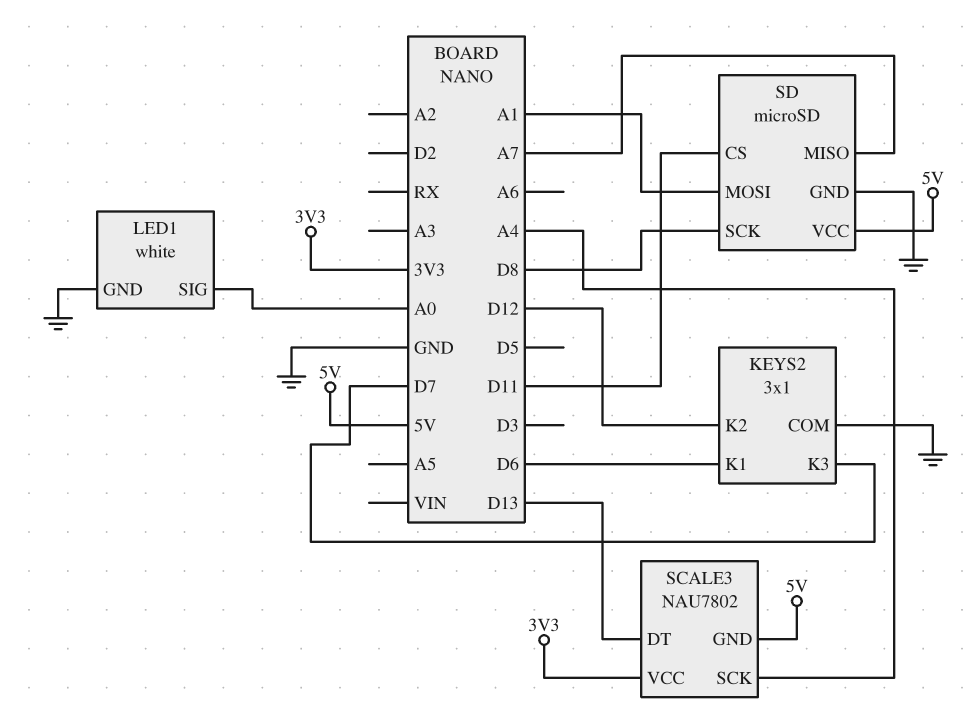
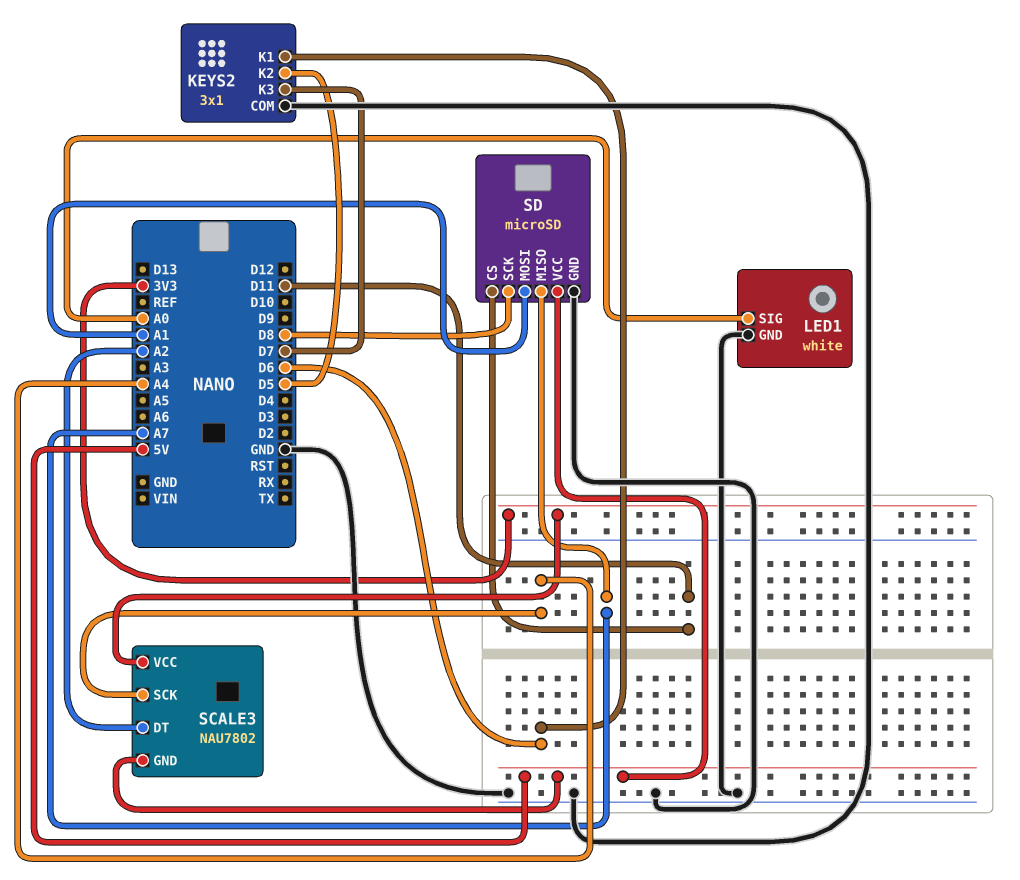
KEYS2 pin K2: D12 -> D5
SCALE3 pin DT: D13 -> A2

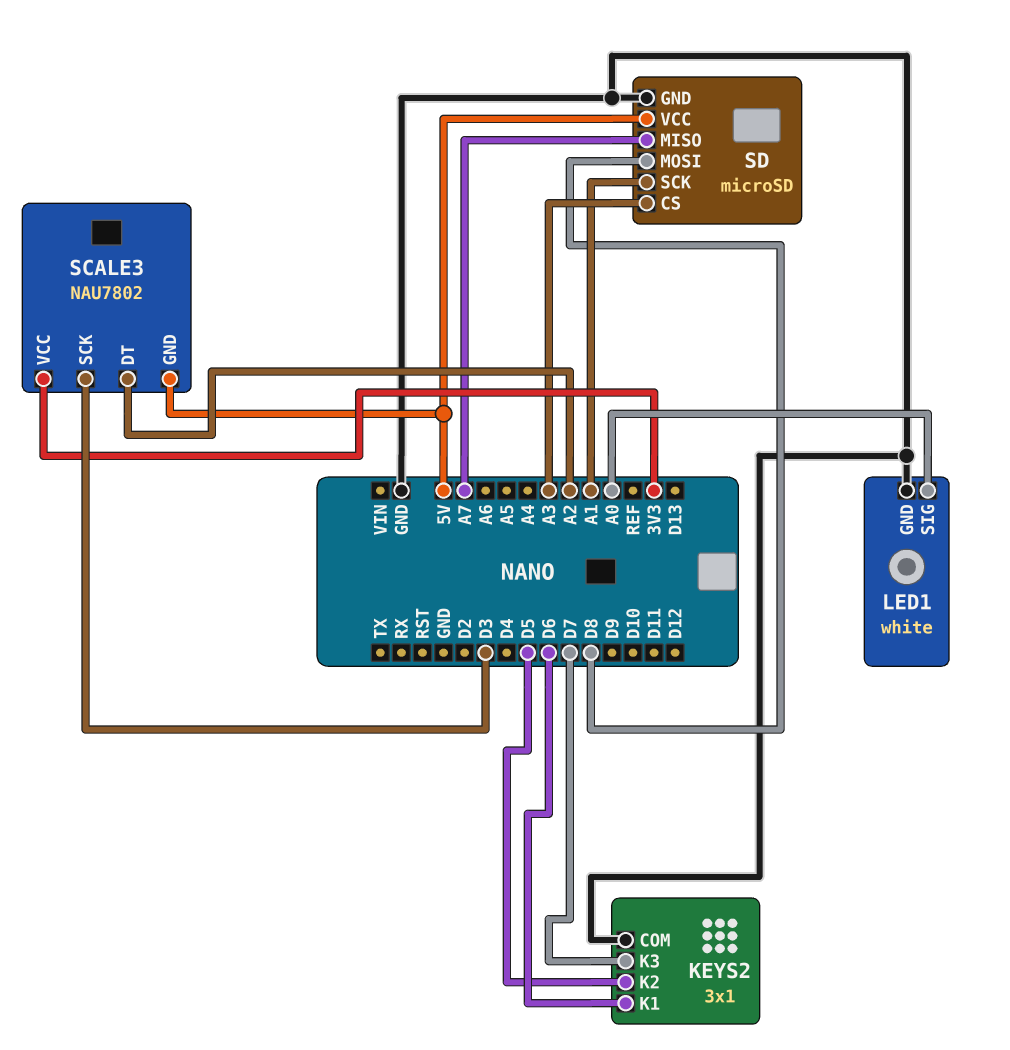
SCALE3 pin SCK: A4 -> D3
SD pin CS: D11 -> A3
SD pin MOSI: A1 -> D8
SD pin SCK: D8 -> A1

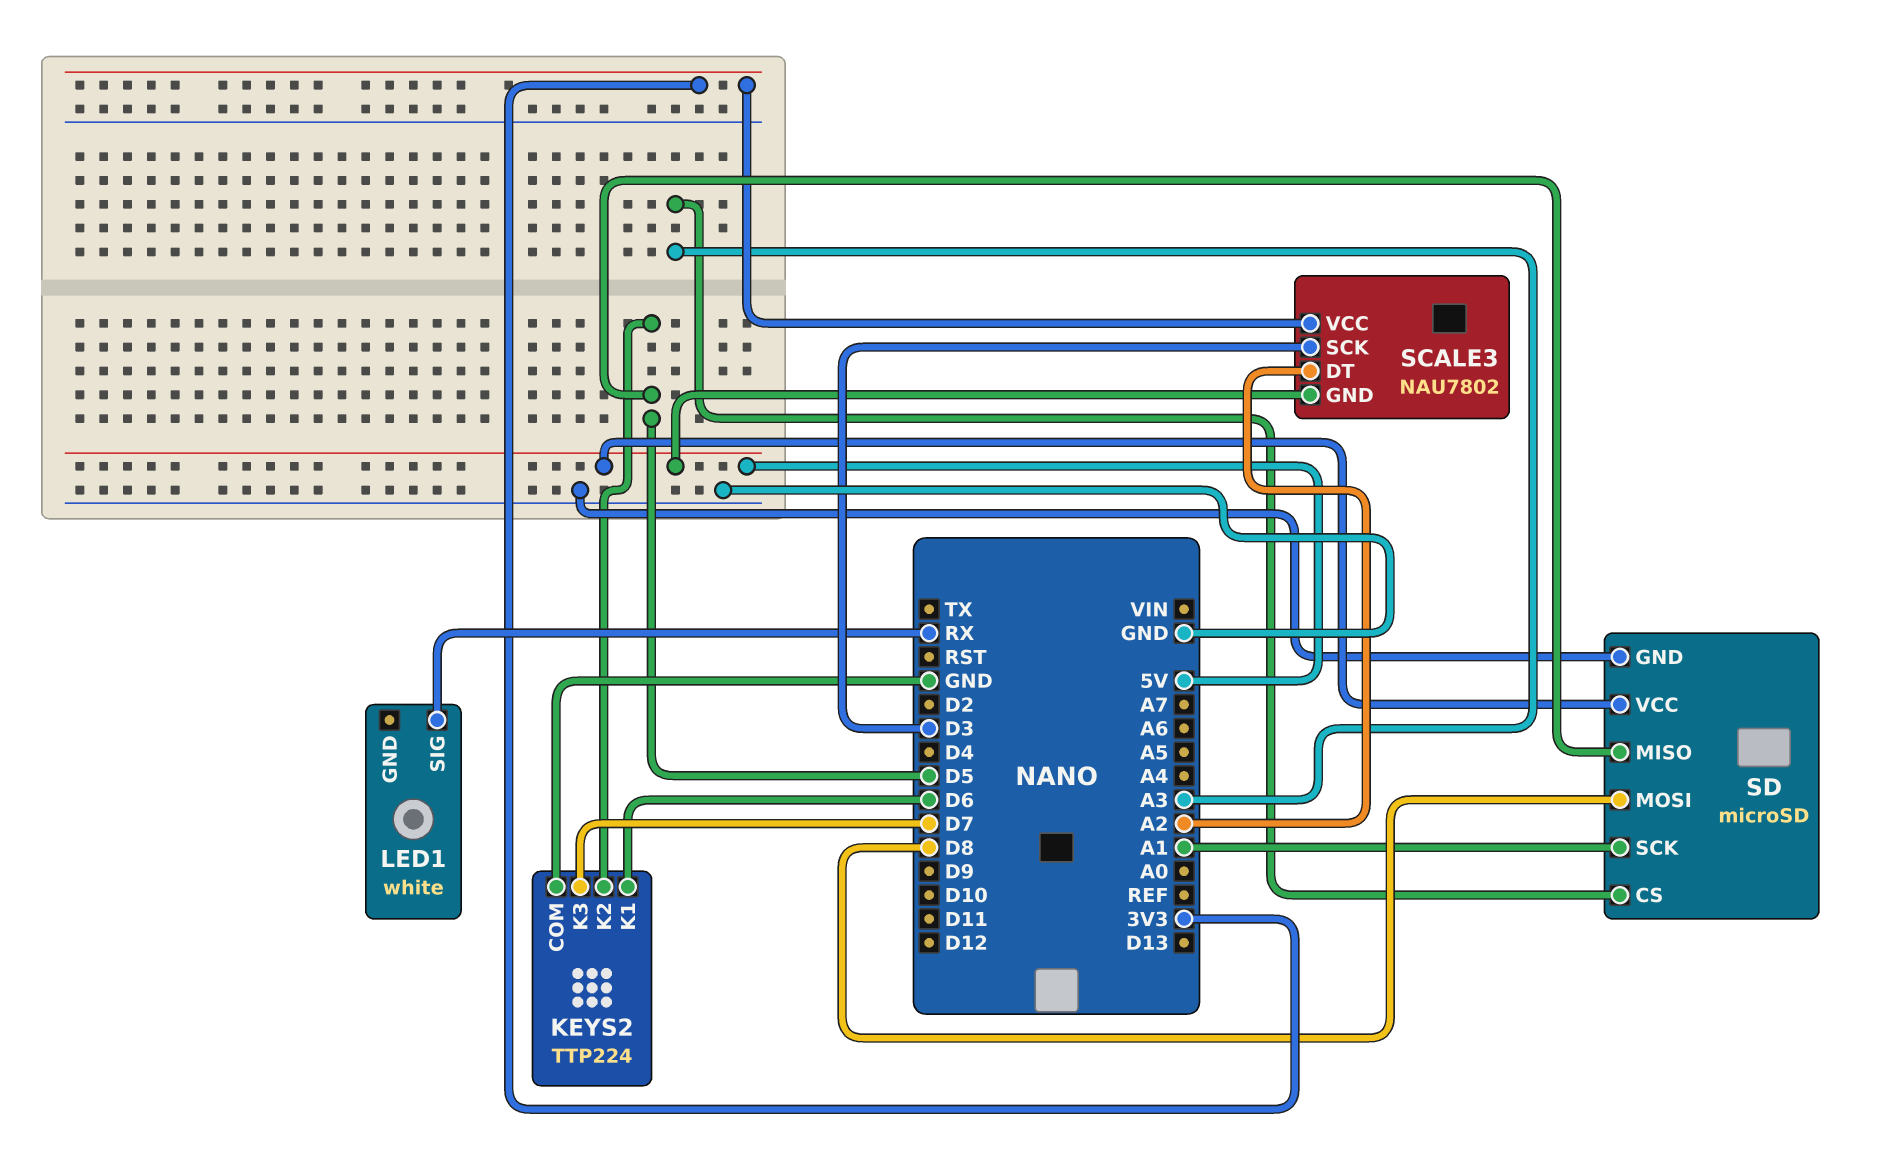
KEYS2: 3x1 -> TTP224
LED1 pin GND: GND -> none
LED1 pin SIG: A0 -> RX
SD pin MISO: A7 -> D5

